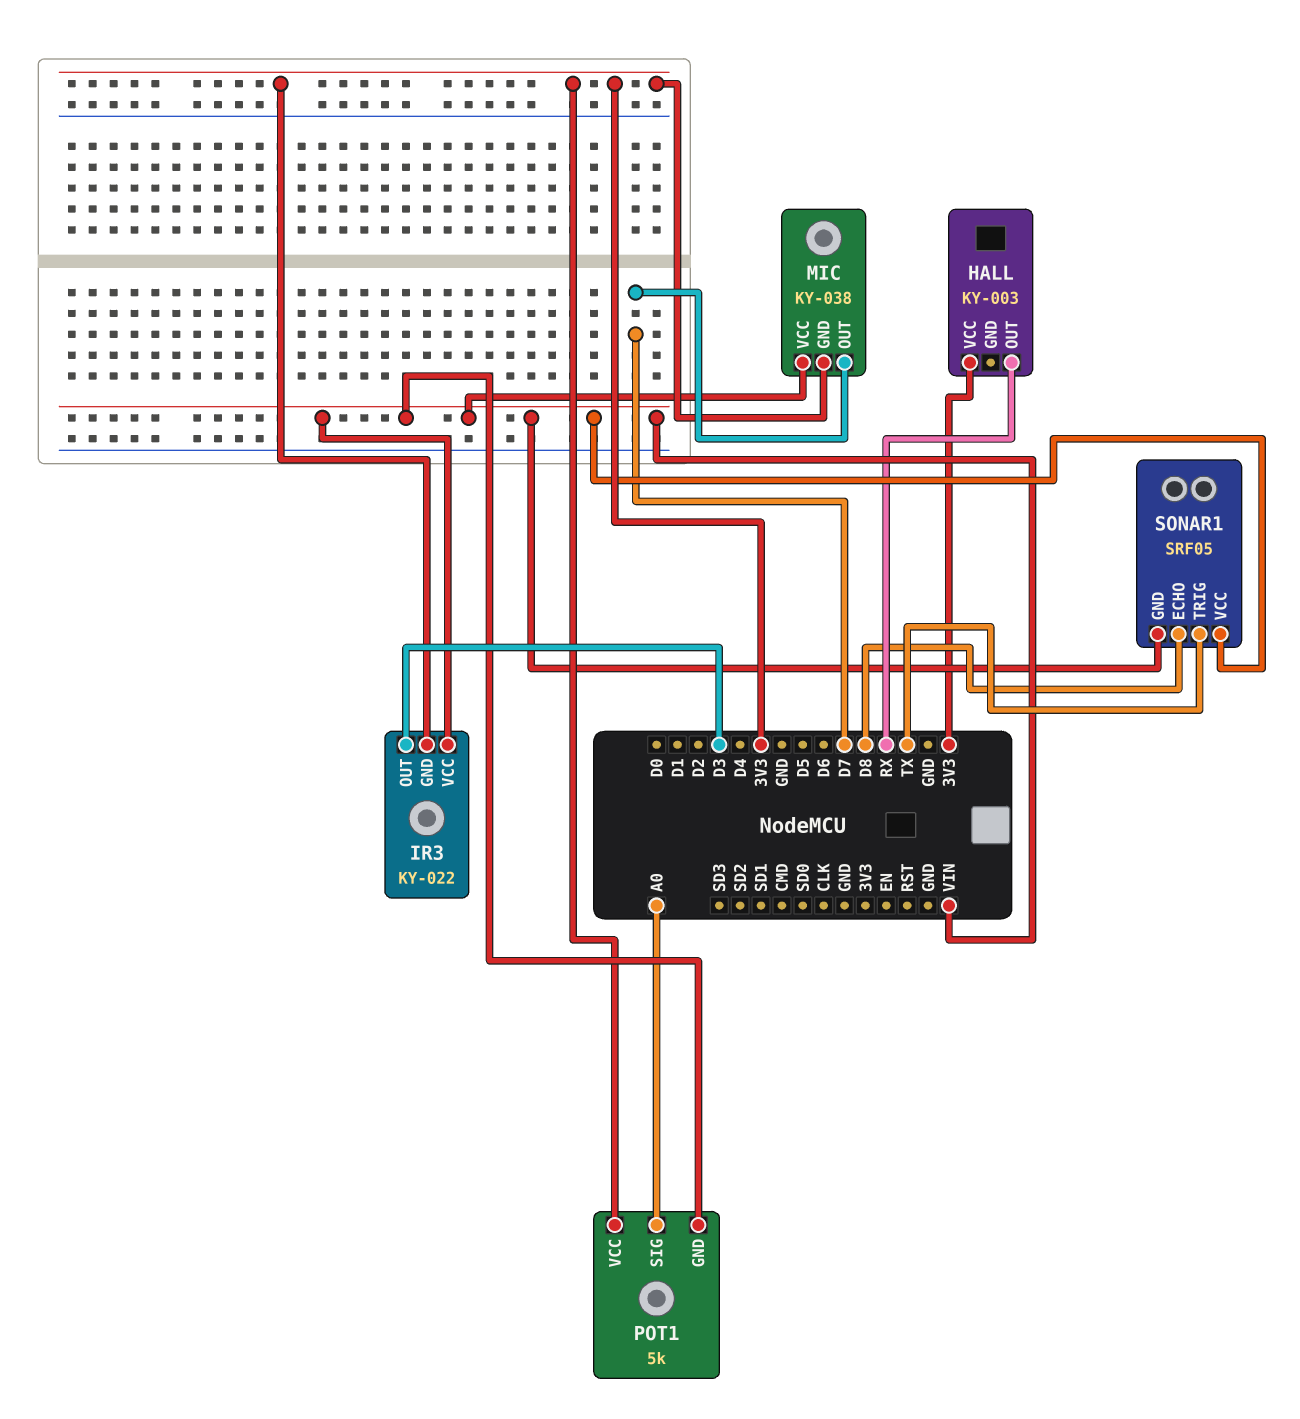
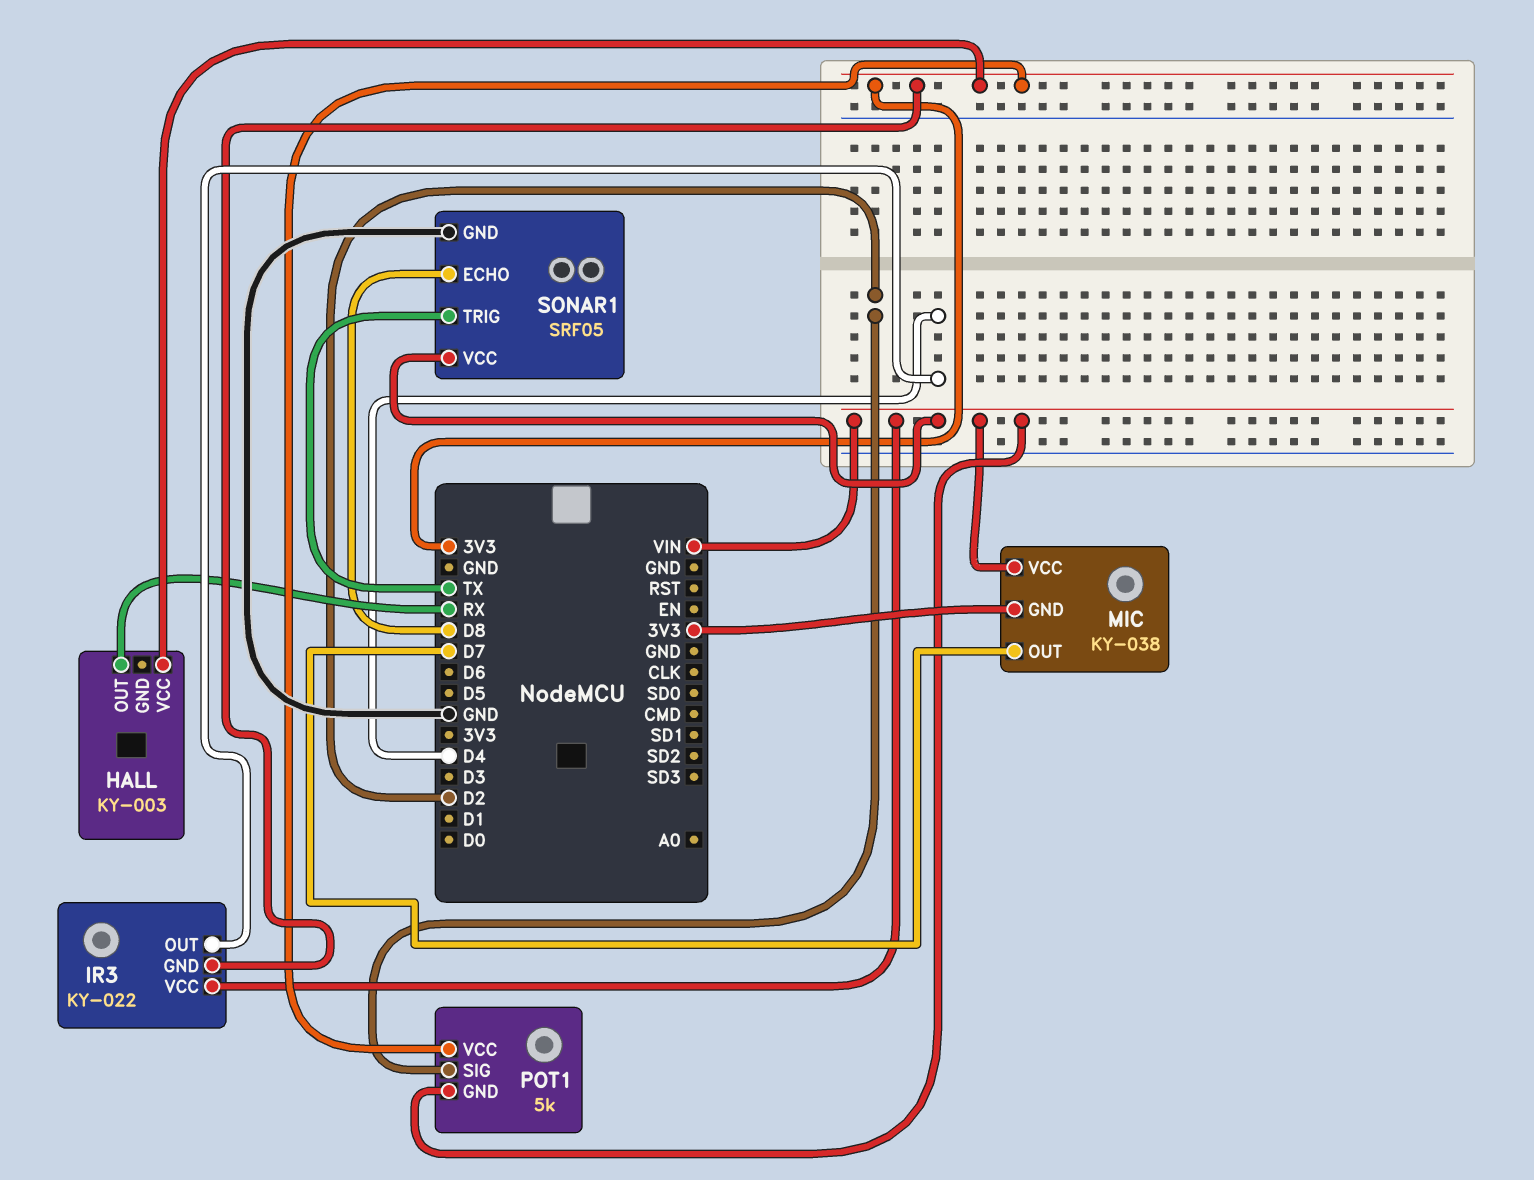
IR3 pin OUT: D3 -> D4
POT1 pin SIG: A0 -> D2
SONAR1 pin GND: VIN -> GND

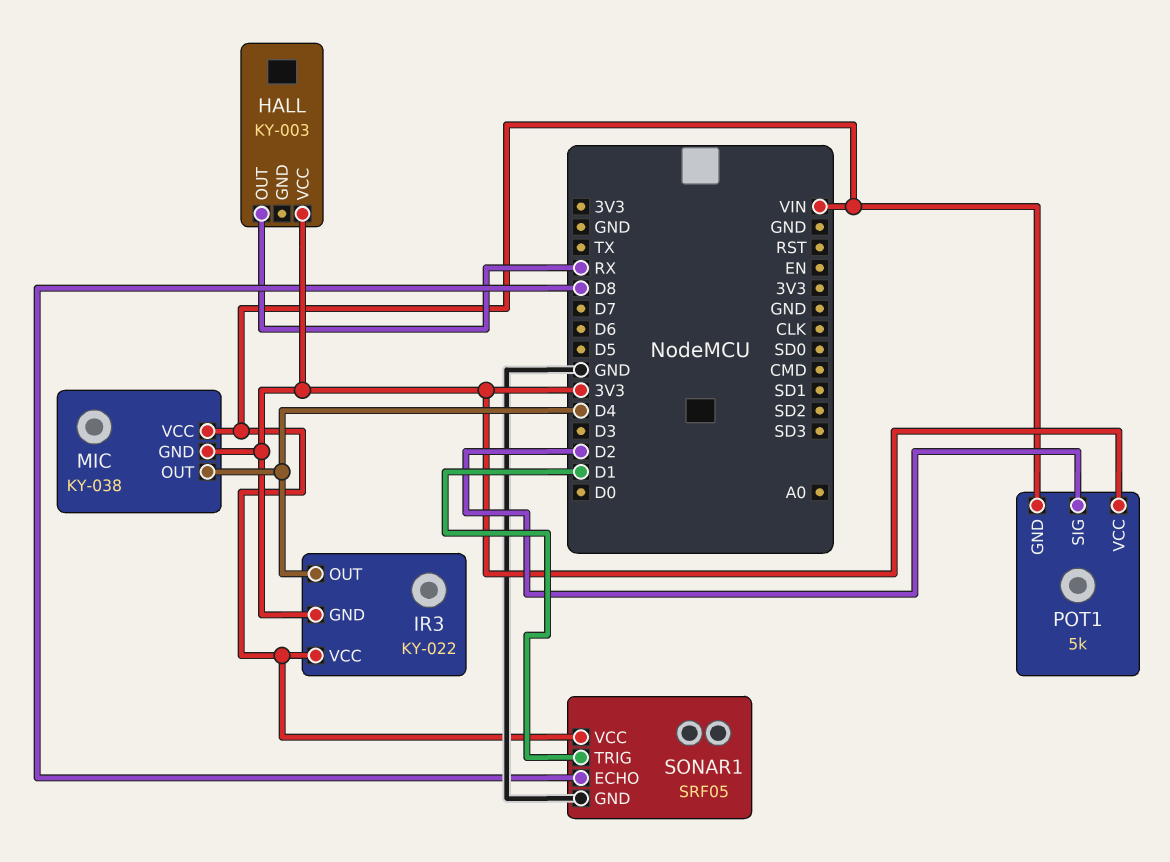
MIC pin OUT: D7 -> D4
SONAR1 pin TRIG: TX -> D1

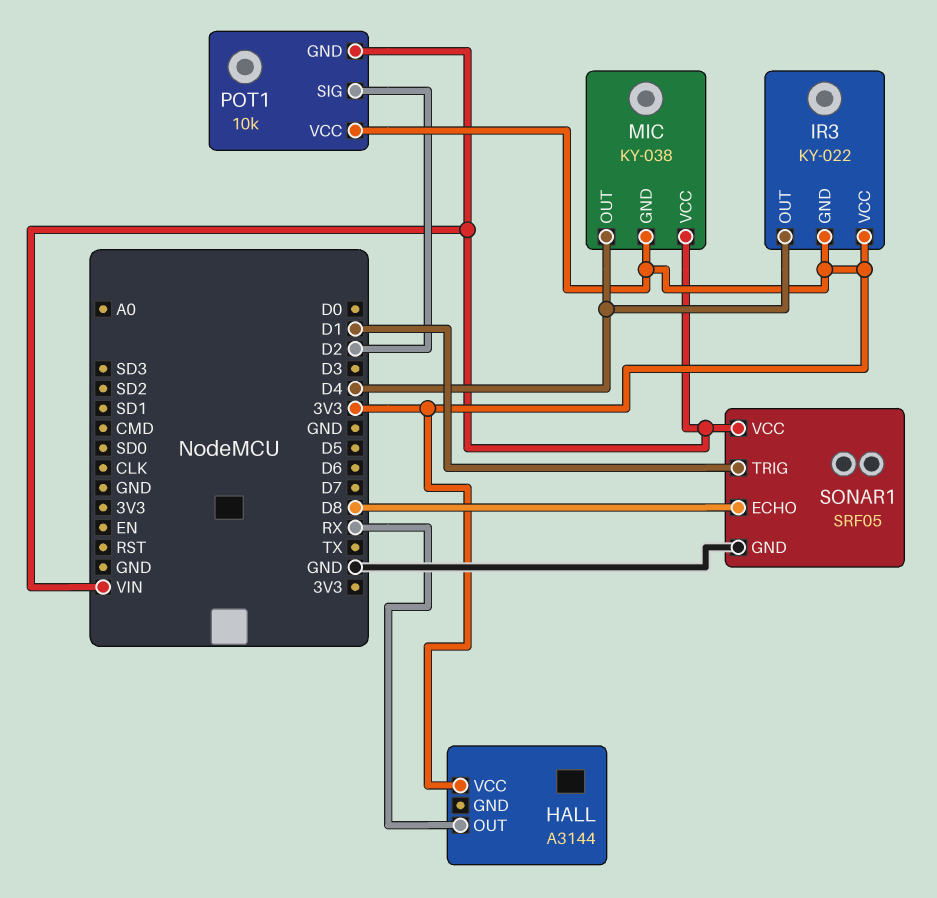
HALL: KY-003 -> A3144
IR3 pin VCC: VIN -> 3V3
POT1: 5k -> 10k

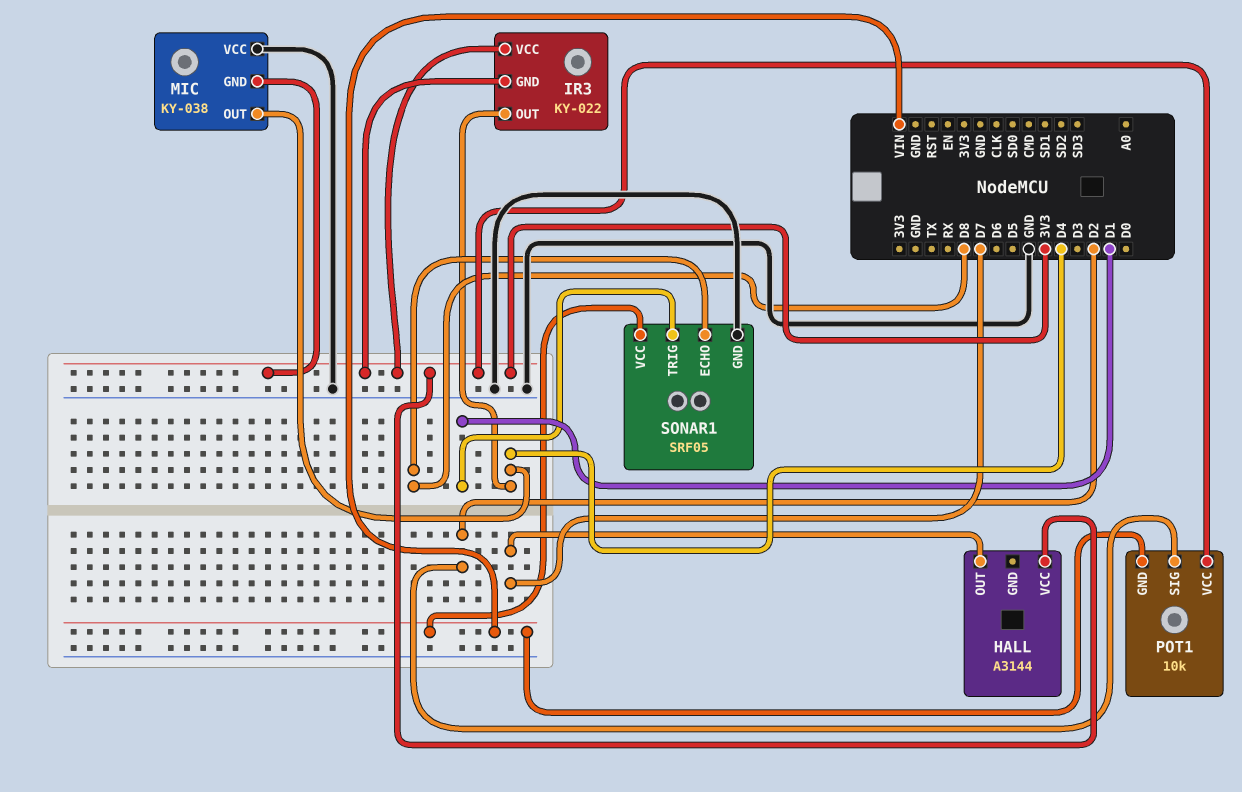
HALL pin OUT: RX -> D7
MIC pin VCC: VIN -> GND

